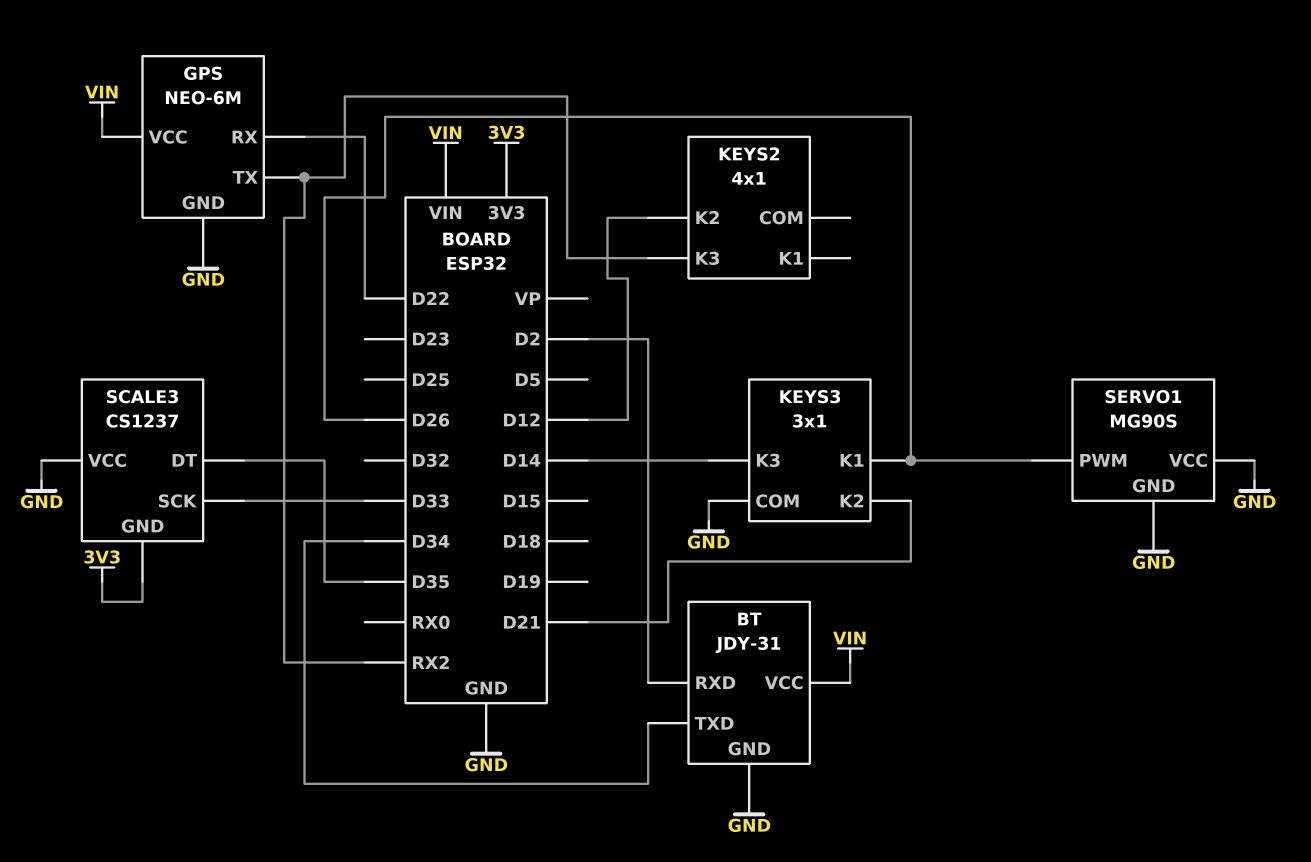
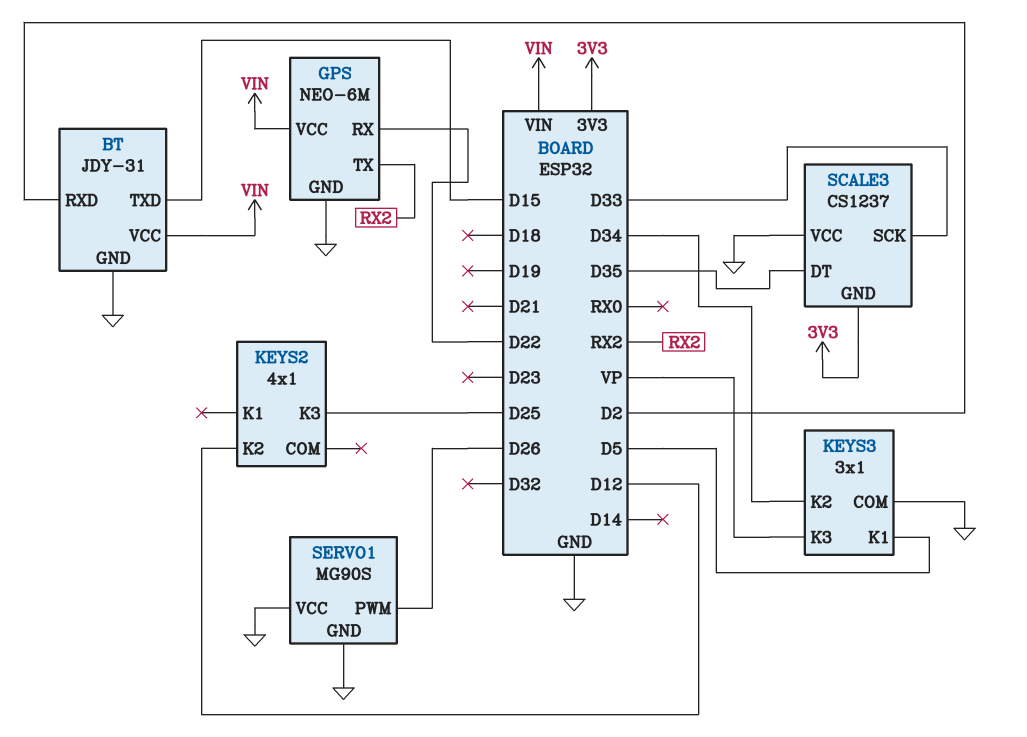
BT pin TXD: D34 -> D15
KEYS2 pin K3: RX2 -> D25
KEYS3 pin K1: D26 -> D5
KEYS3 pin K2: D21 -> D34
KEYS3 pin K3: D14 -> VP

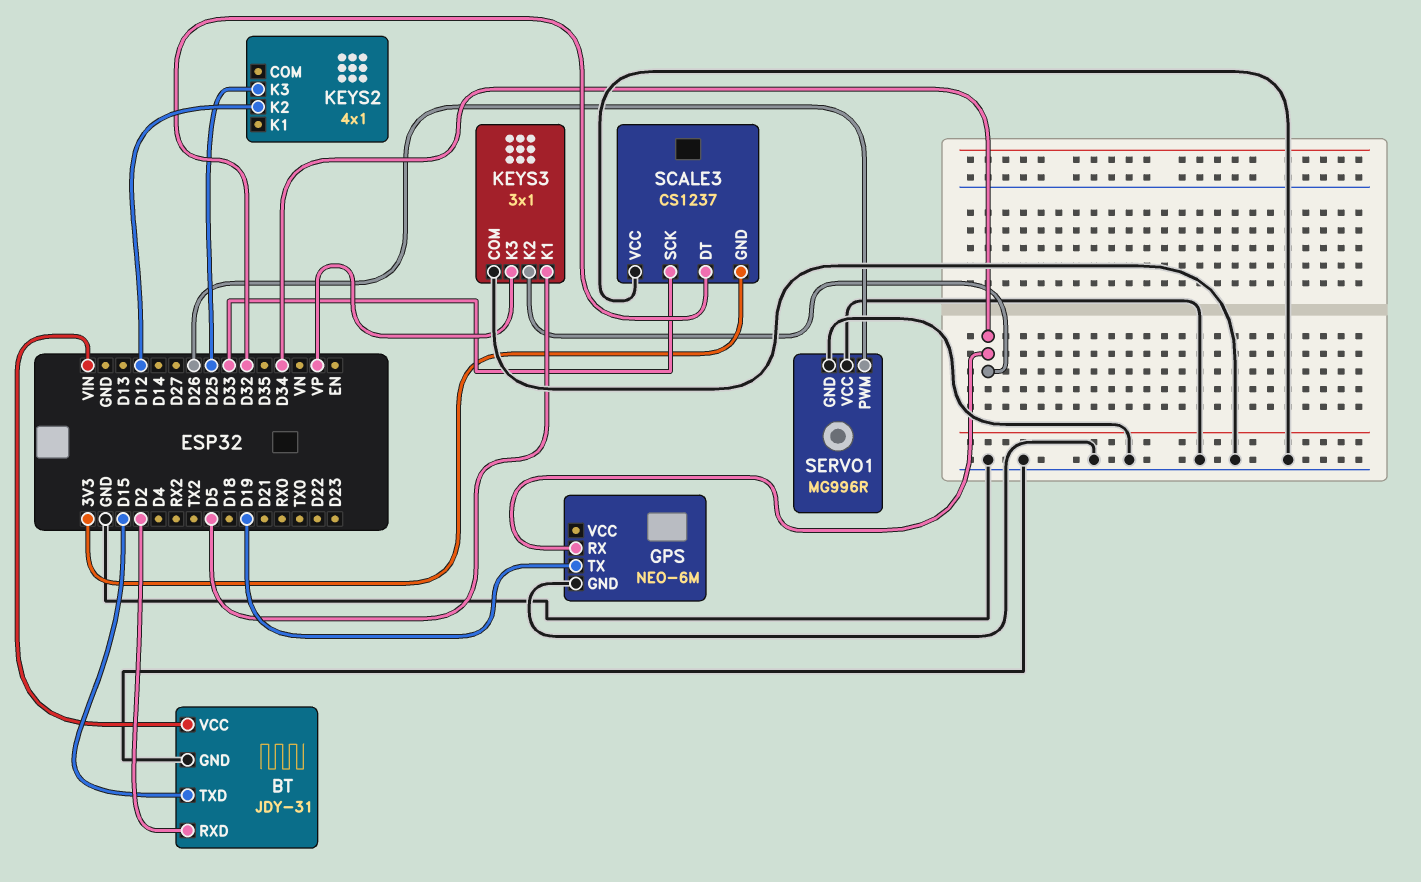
GPS pin RX: D22 -> D34
GPS pin TX: RX2 -> D19
GPS pin VCC: VIN -> none
SCALE3 pin DT: D35 -> D32
SERVO1: MG90S -> MG996R

